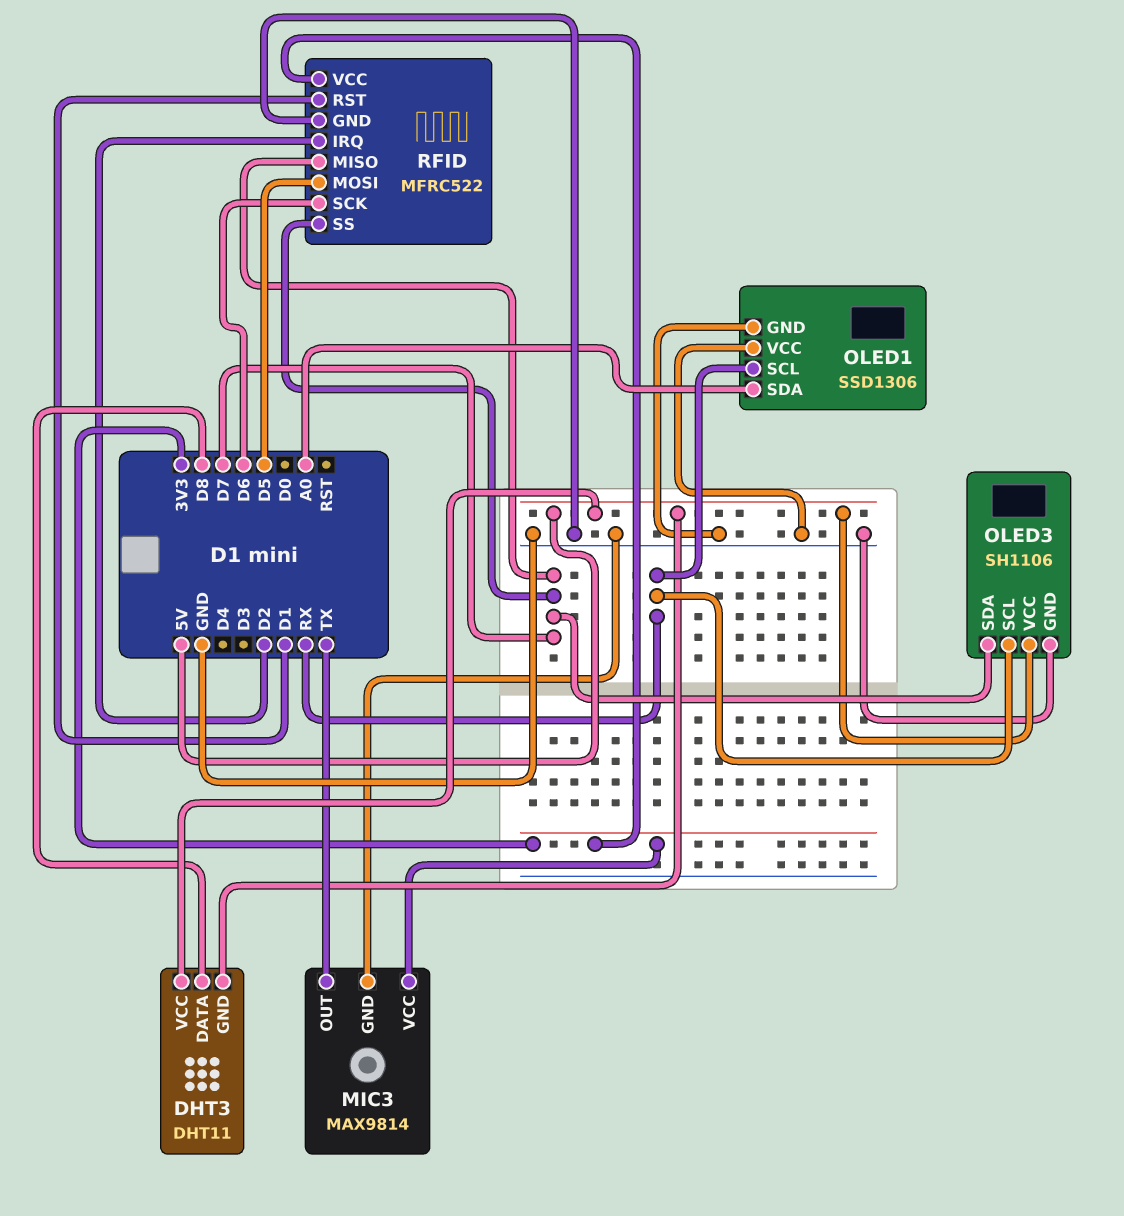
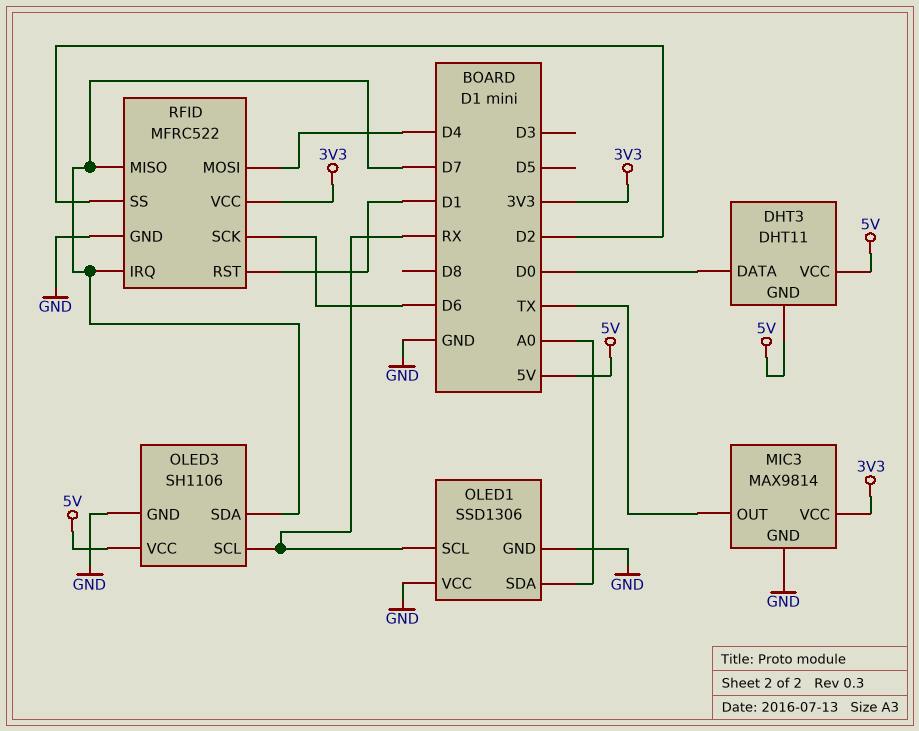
DHT3 pin DATA: D8 -> D0
RFID pin IRQ: D2 -> D7
RFID pin MOSI: D5 -> D4
RFID pin SS: D7 -> D2

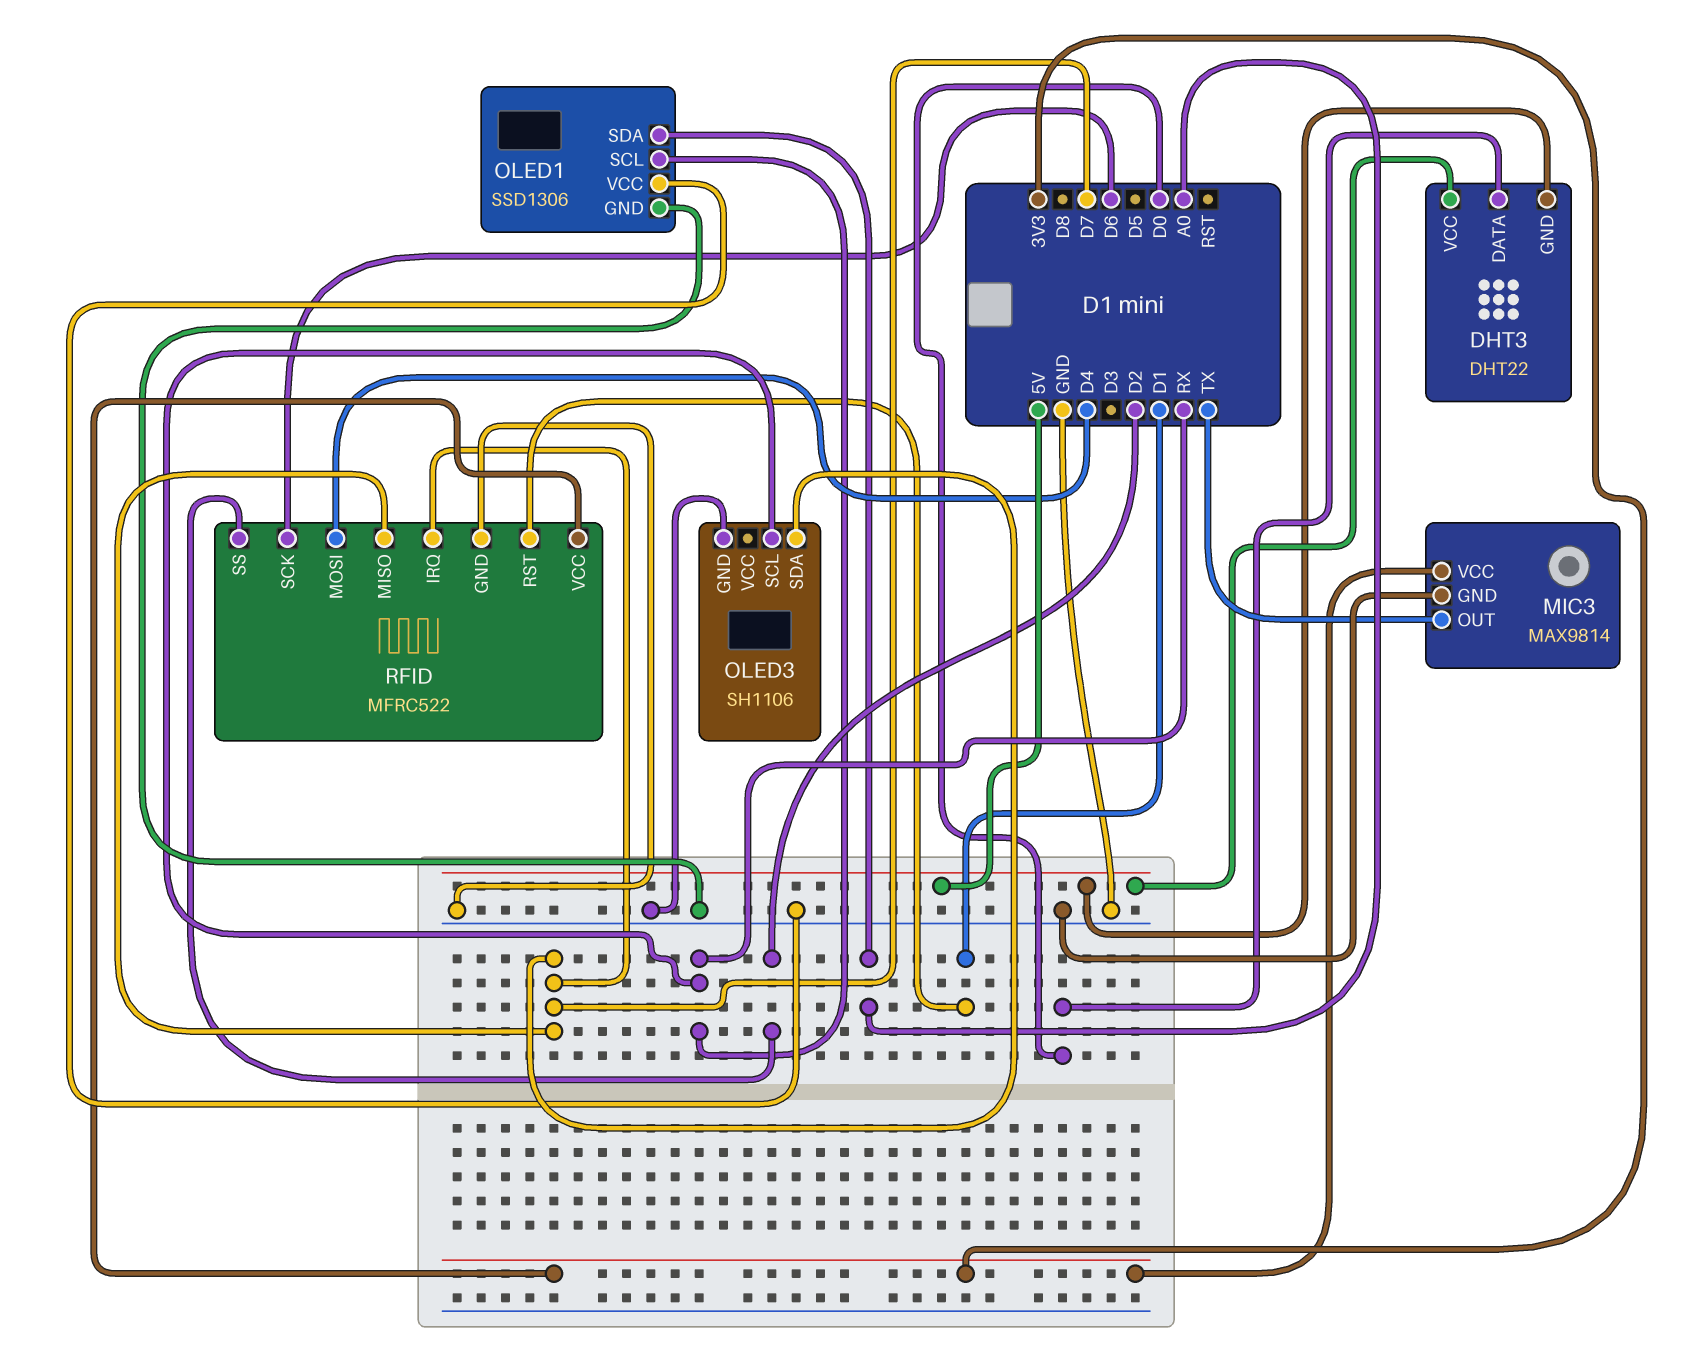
DHT3: DHT11 -> DHT22
OLED3 pin VCC: 5V -> none

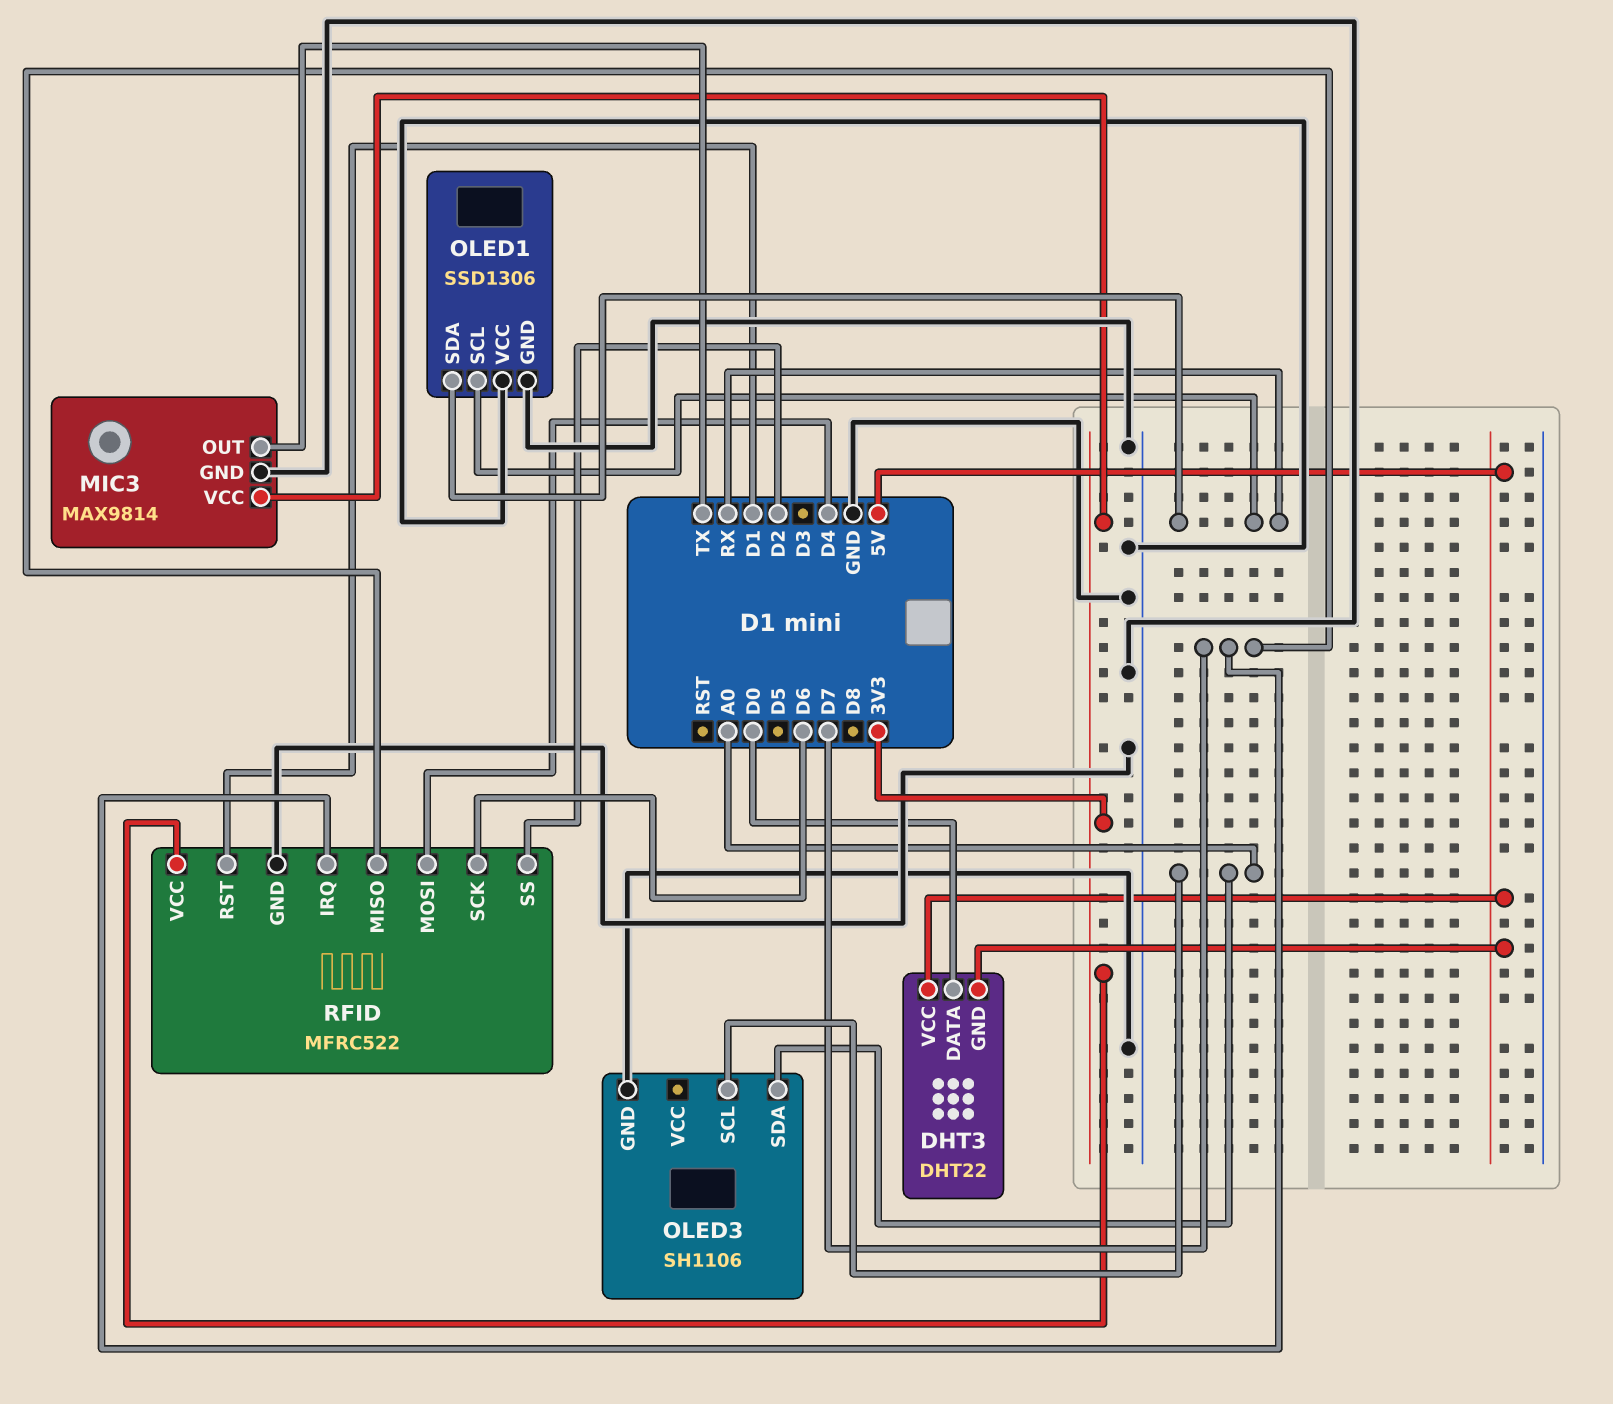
OLED1 pin SDA: A0 -> RX
OLED3 pin SCL: RX -> A0
OLED3 pin SDA: D7 -> A0

